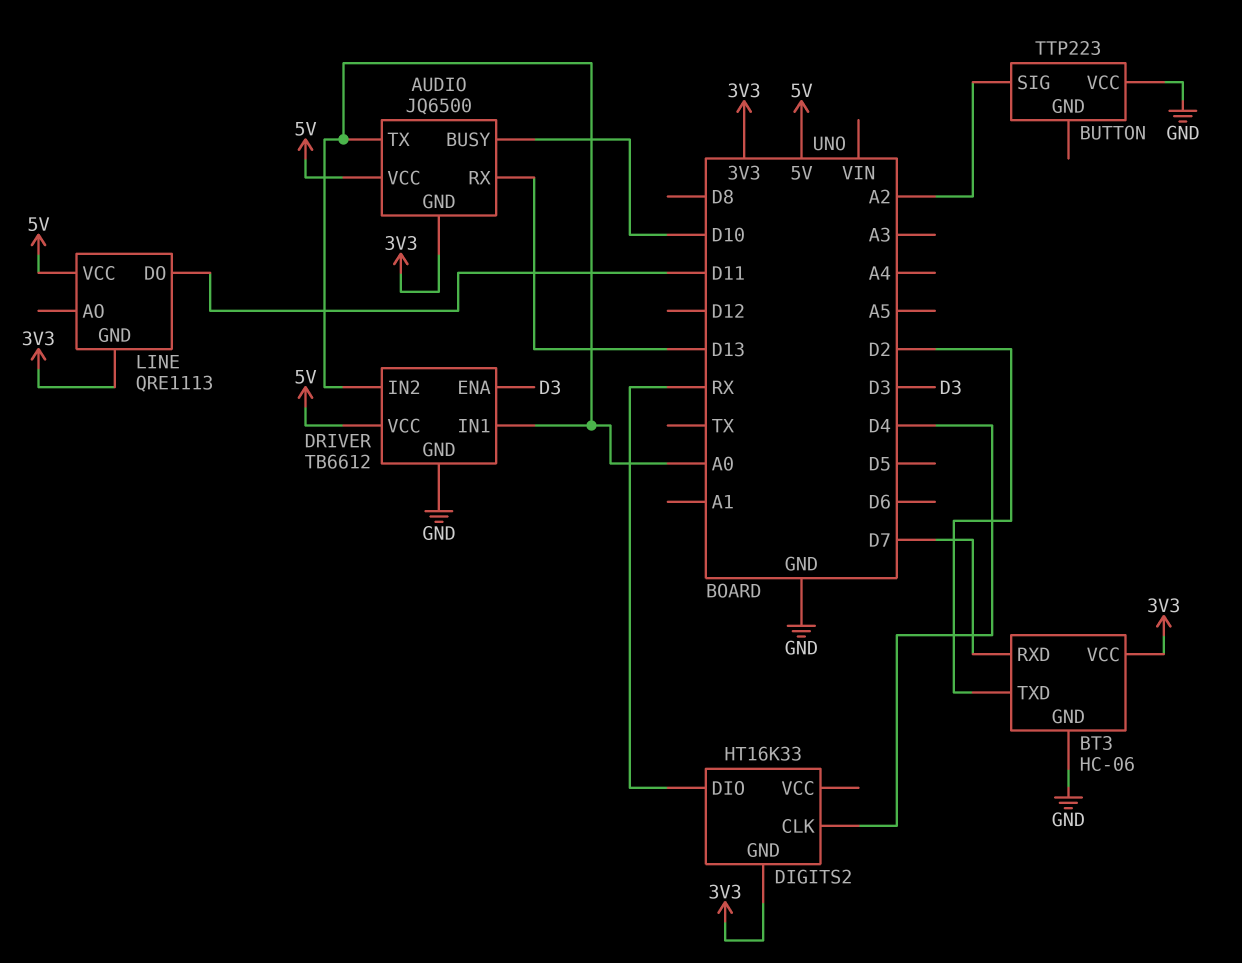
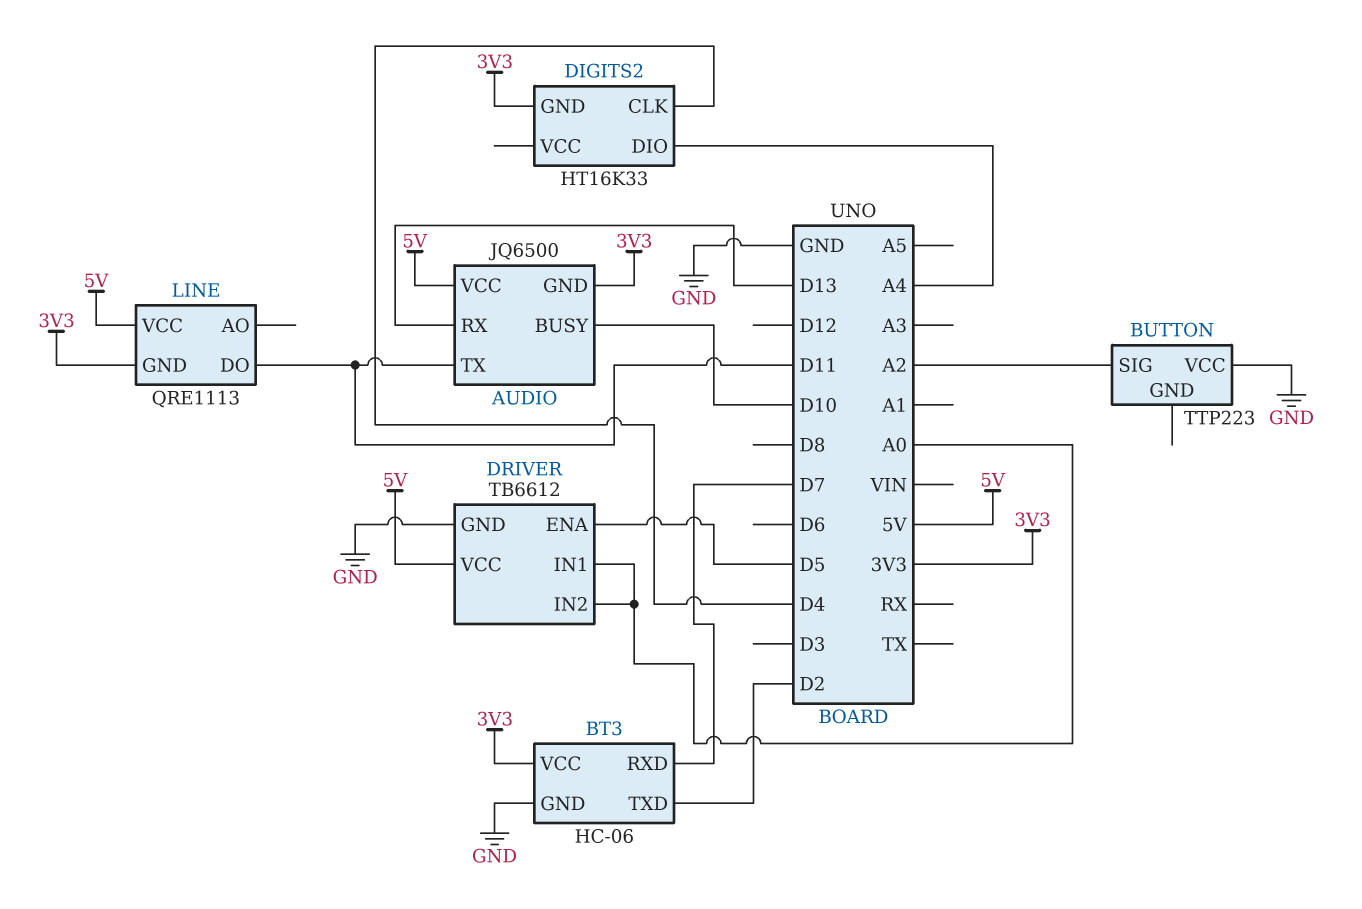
AUDIO pin TX: A0 -> D11
DIGITS2 pin DIO: RX -> A4
DRIVER pin ENA: D3 -> D5

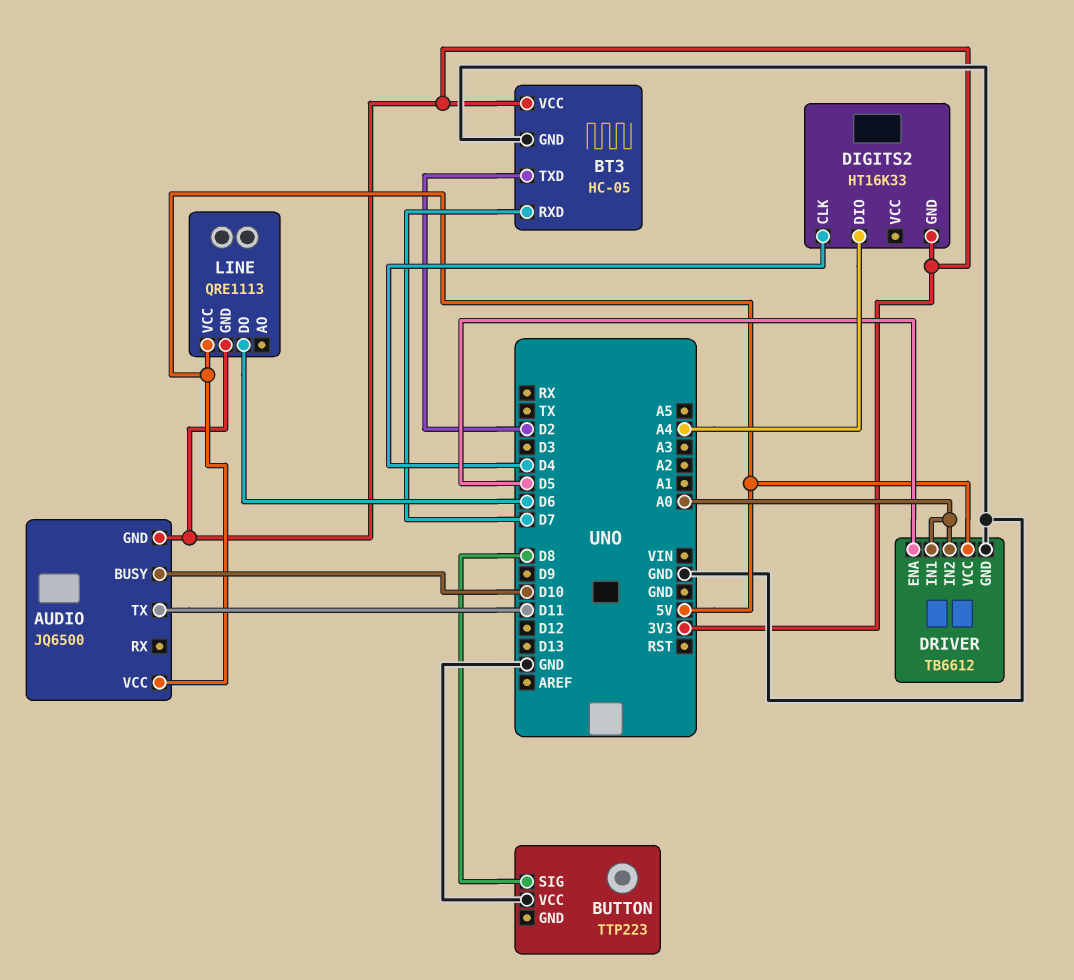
AUDIO pin RX: D13 -> none
BT3: HC-06 -> HC-05
BUTTON pin SIG: A2 -> D8
LINE pin DO: D11 -> D6

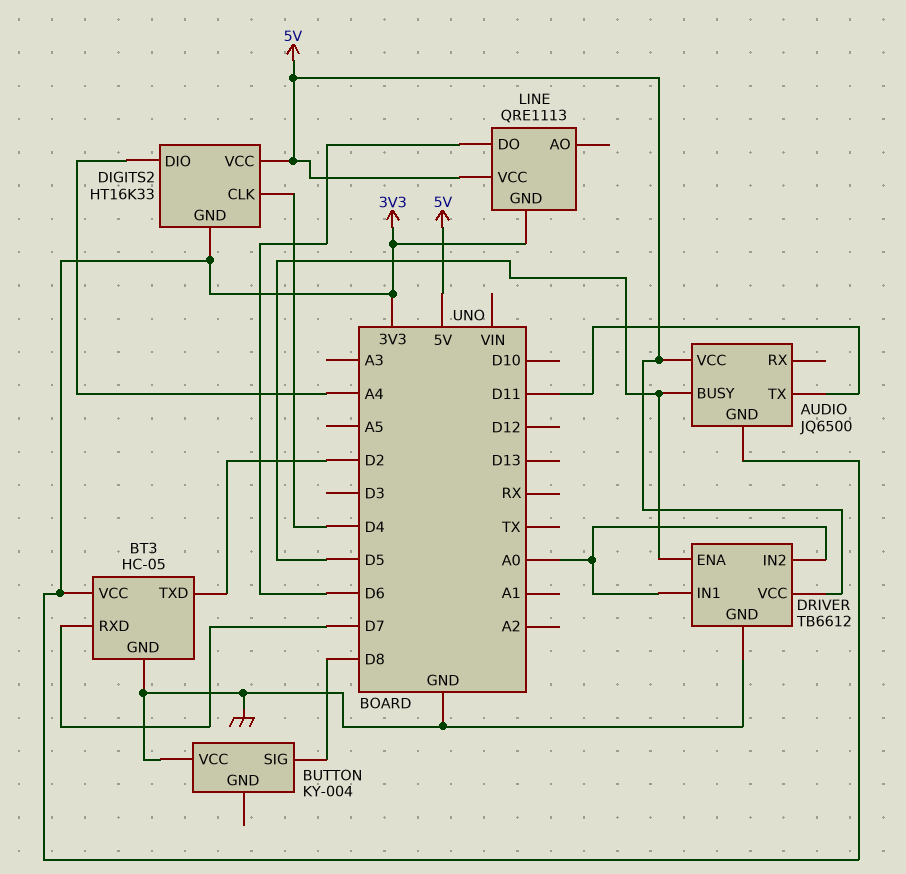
AUDIO pin BUSY: D10 -> D5
BUTTON: TTP223 -> KY-004
DIGITS2 pin VCC: none -> 5V

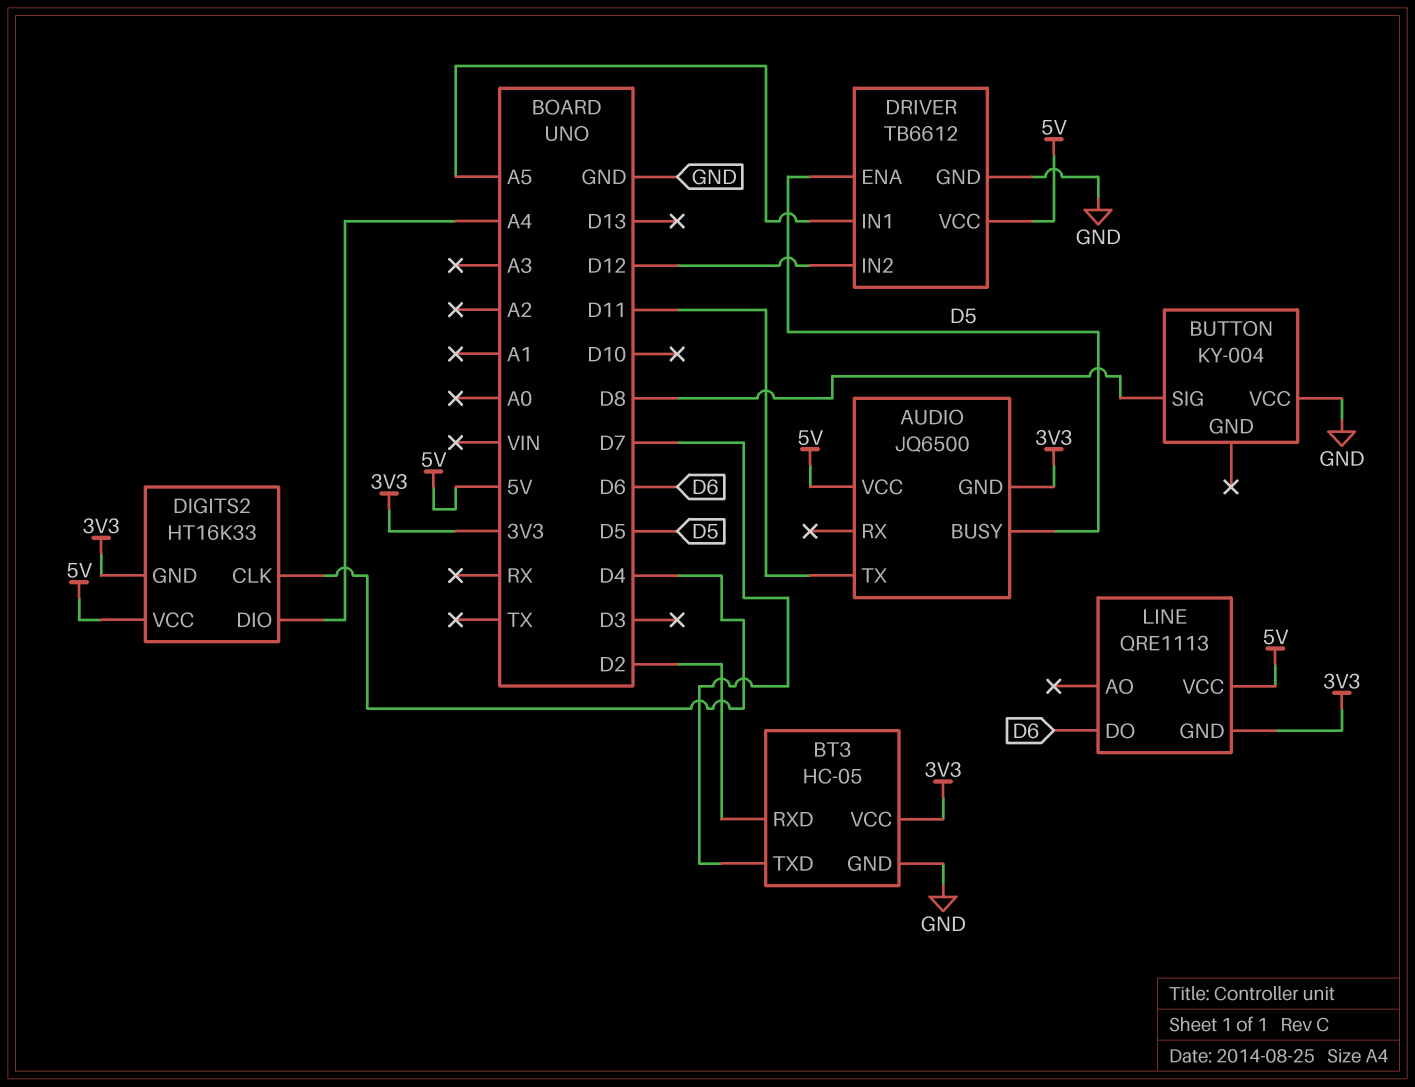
BT3 pin RXD: D7 -> D2
BT3 pin TXD: D2 -> D7
DRIVER pin IN1: A0 -> A5
DRIVER pin IN2: A0 -> D12

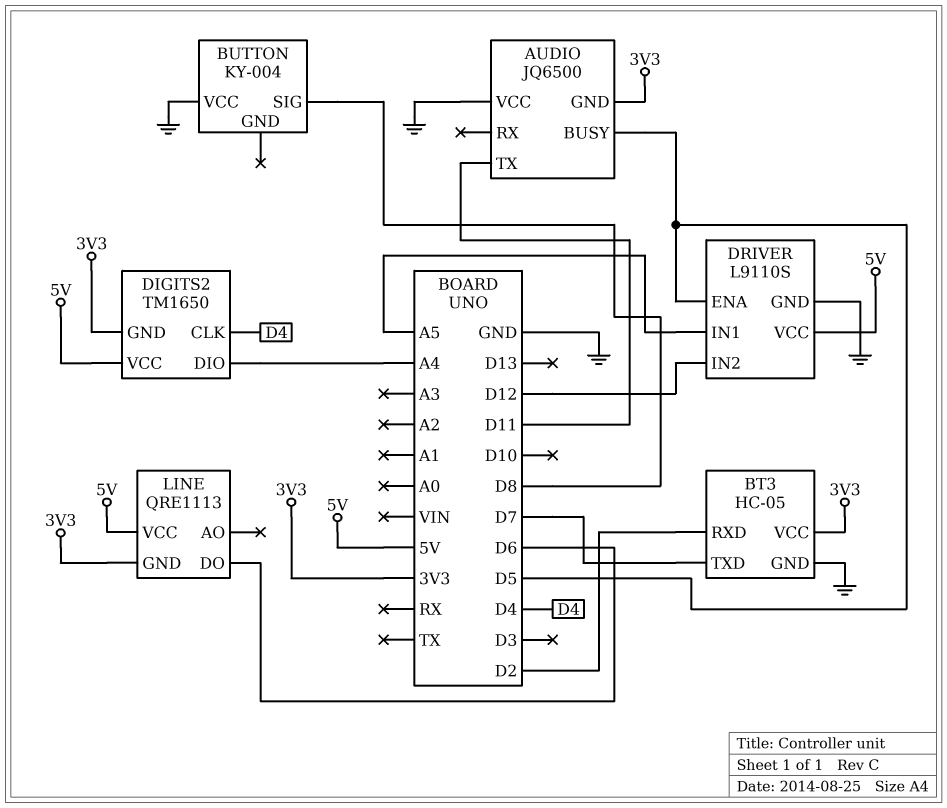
AUDIO pin VCC: 5V -> GND
DIGITS2: HT16K33 -> TM1650
DRIVER: TB6612 -> L9110S

